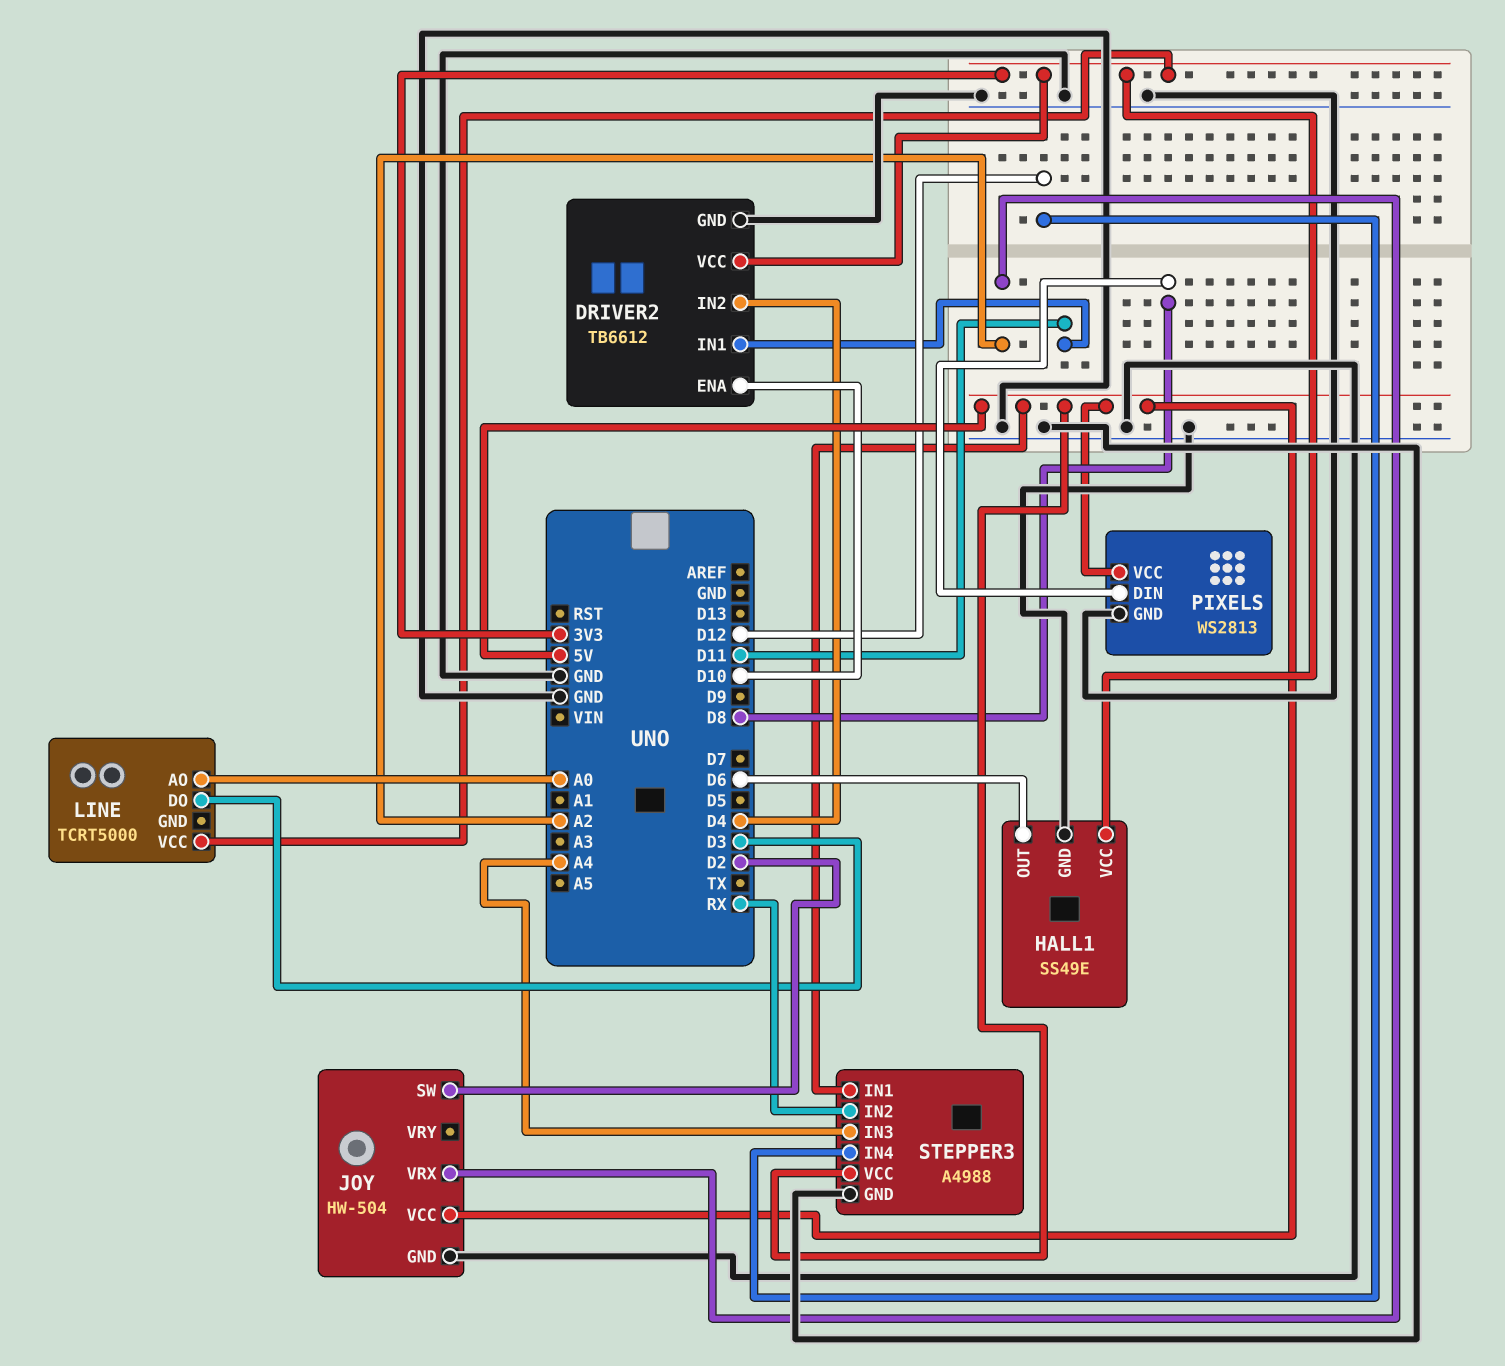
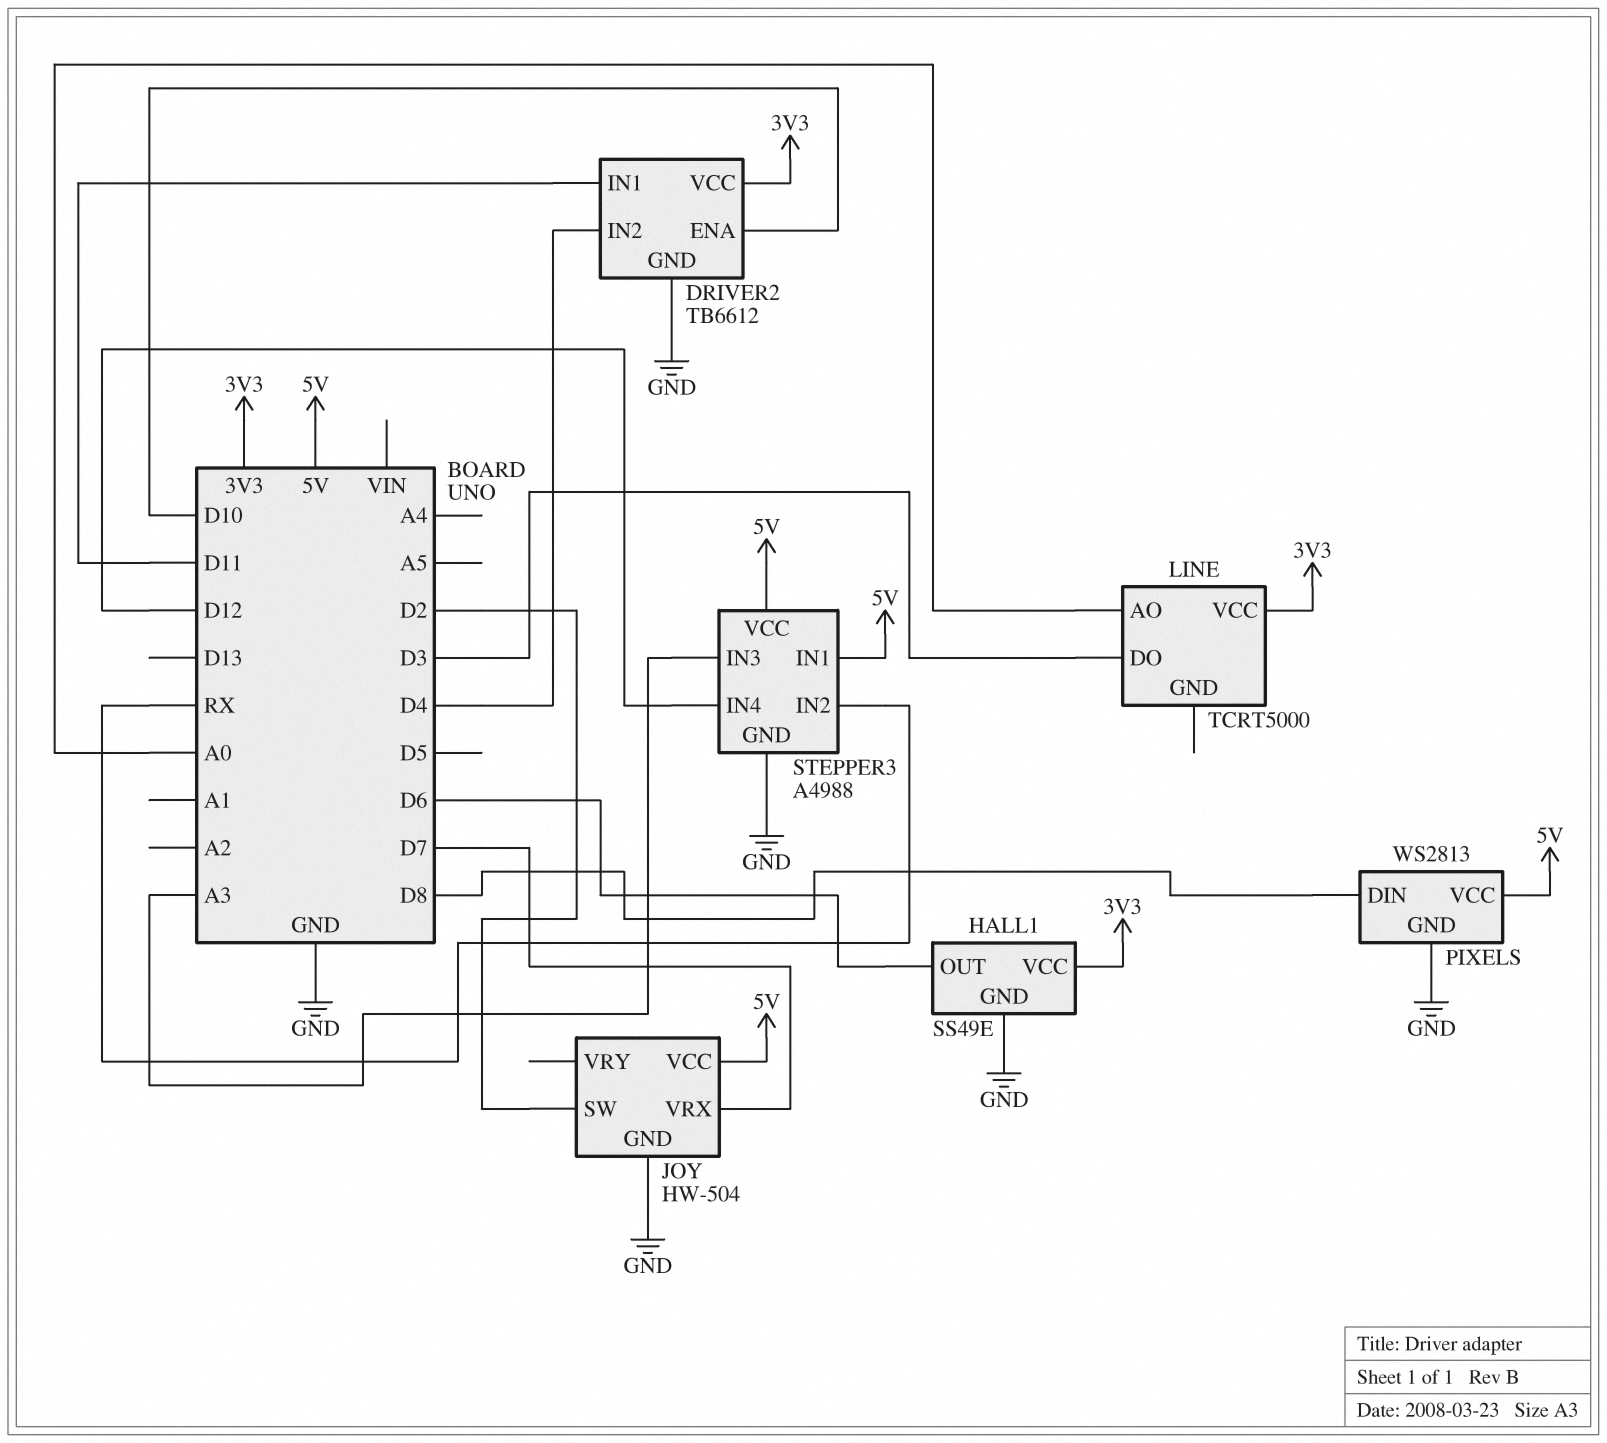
JOY pin VRX: A2 -> D7
STEPPER3 pin IN3: A4 -> A3

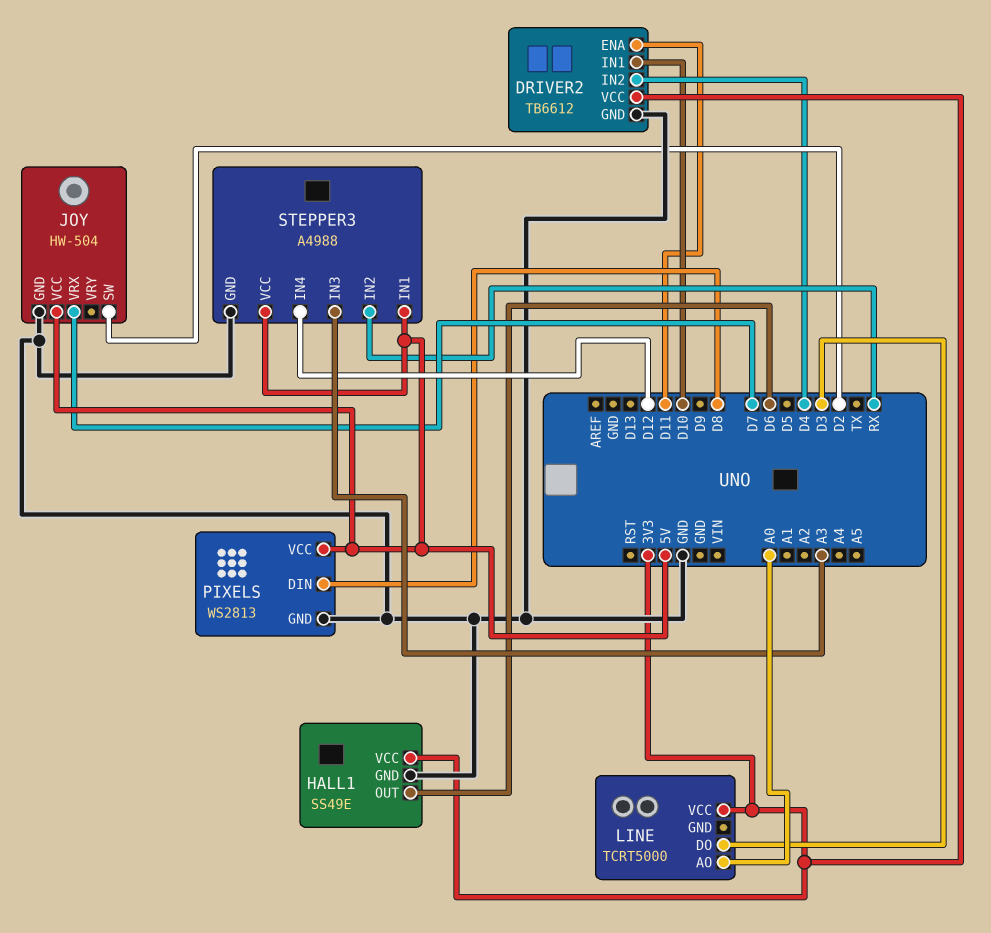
DRIVER2 pin ENA: D10 -> D11
DRIVER2 pin IN1: D11 -> D10

